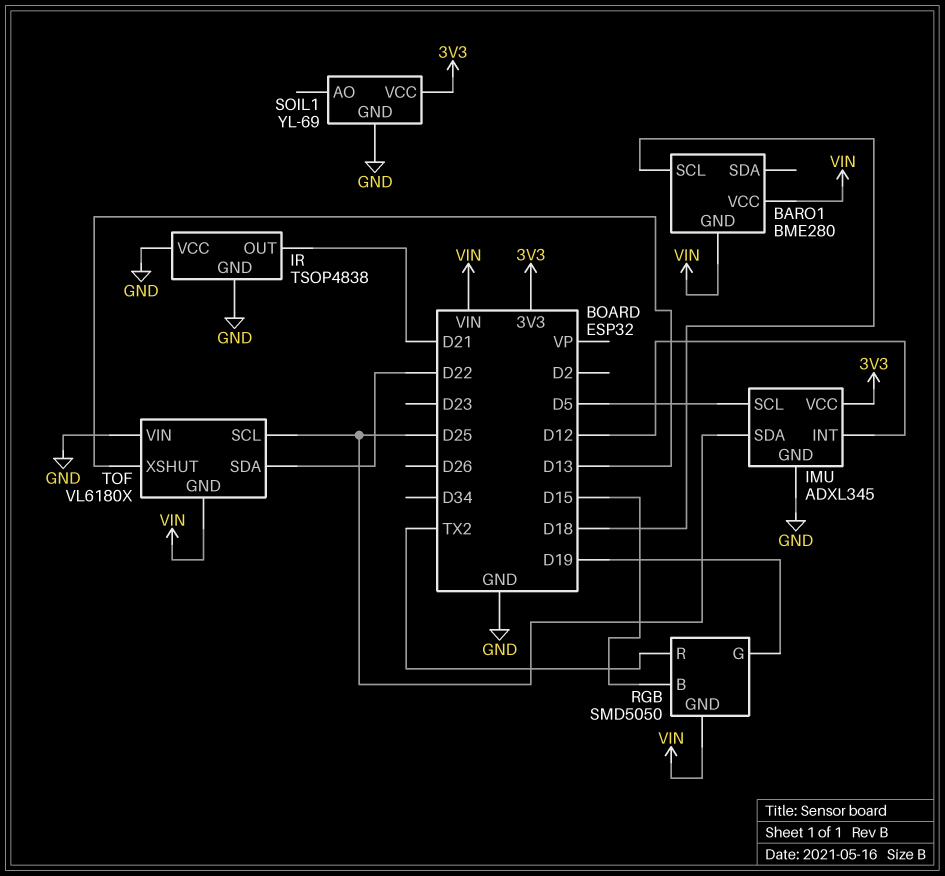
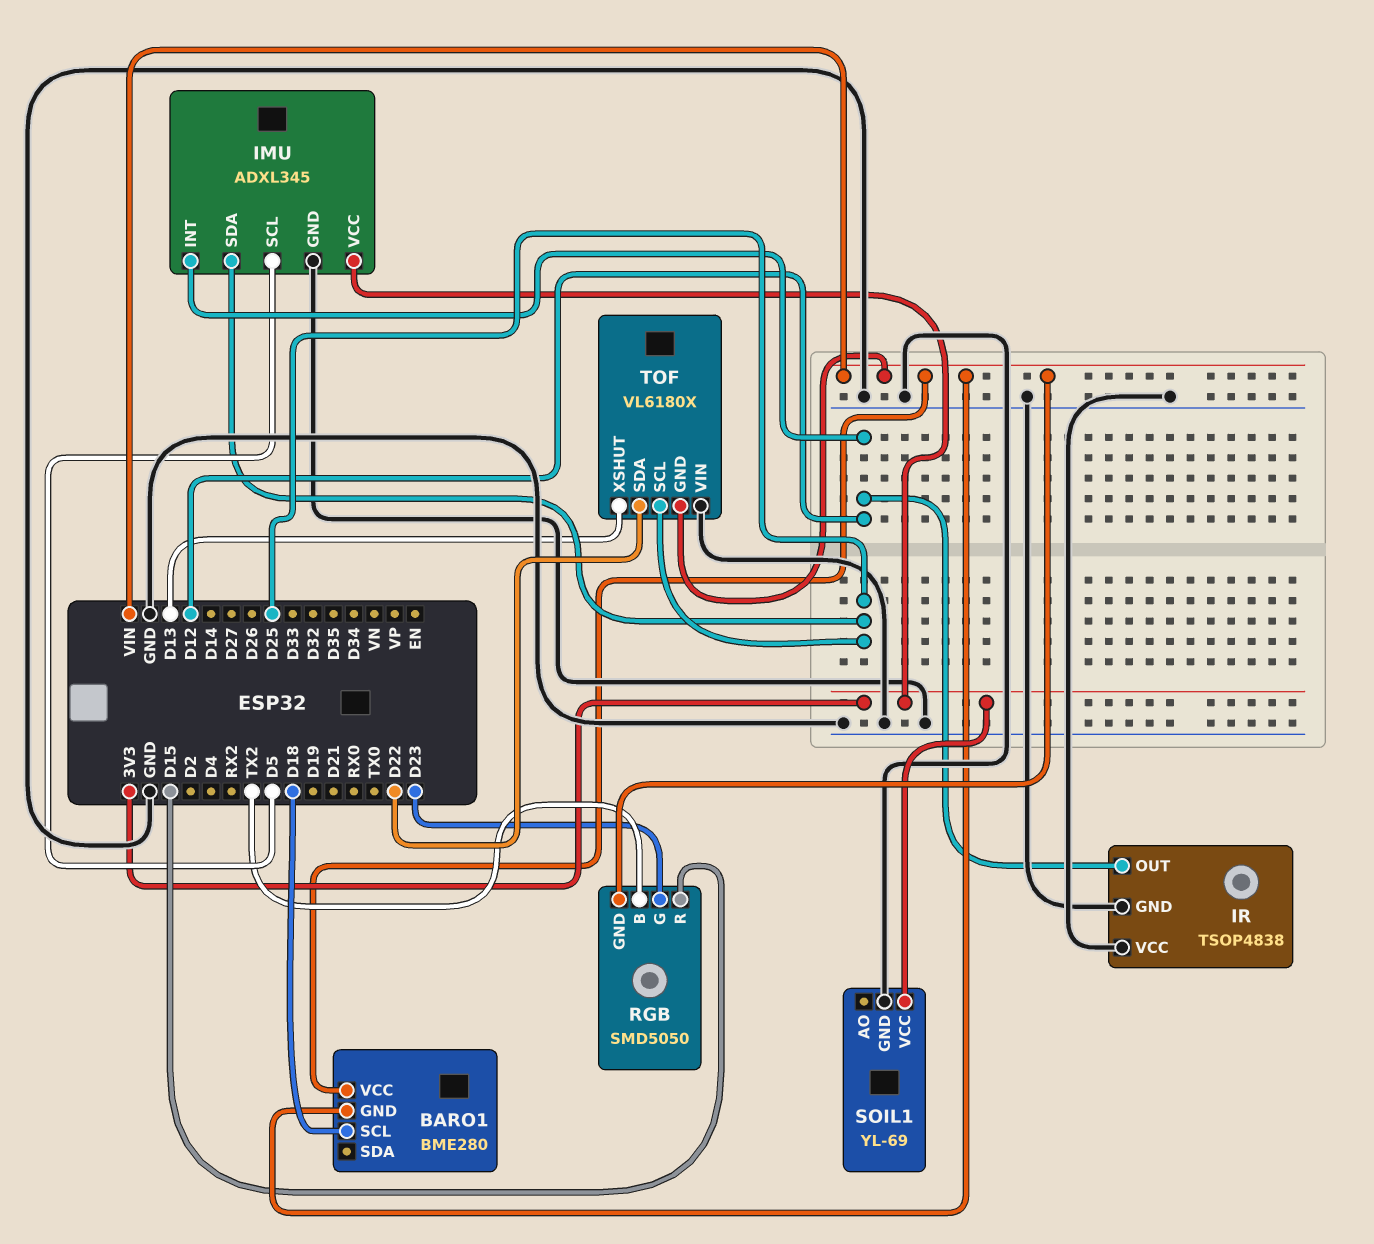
IR pin OUT: D21 -> D12
RGB pin B: D15 -> TX2
RGB pin G: D19 -> D23
RGB pin R: TX2 -> D15

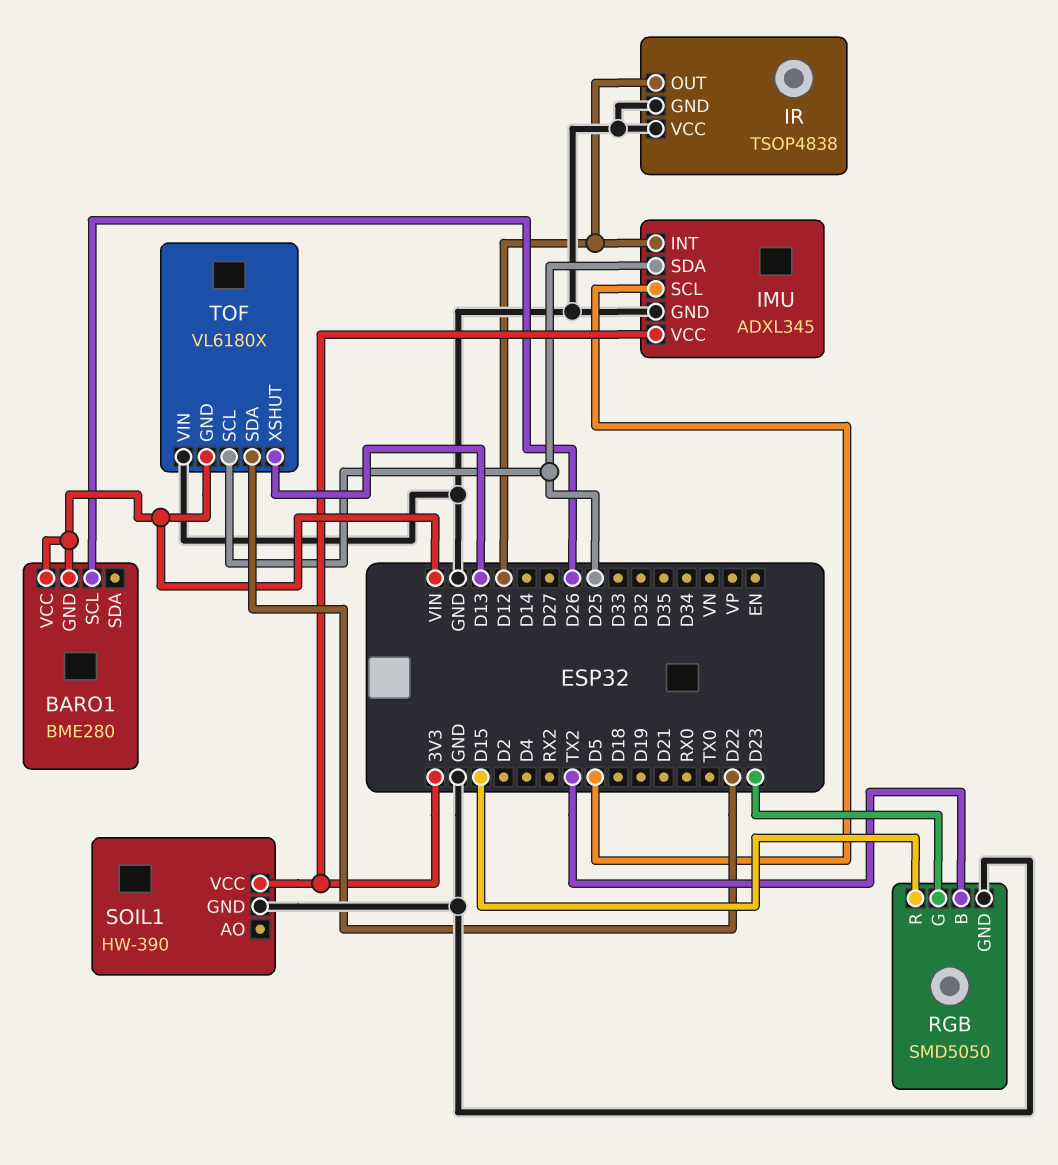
BARO1 pin SCL: D18 -> D26
RGB pin GND: VIN -> GND
SOIL1: YL-69 -> HW-390

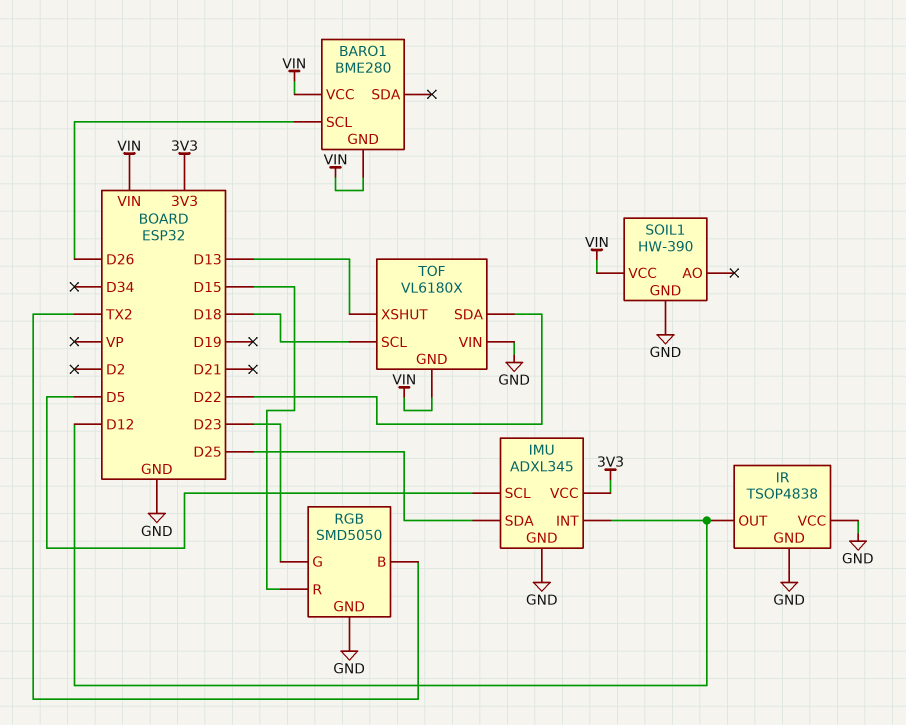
SOIL1 pin VCC: 3V3 -> VIN
TOF pin SCL: D25 -> D18

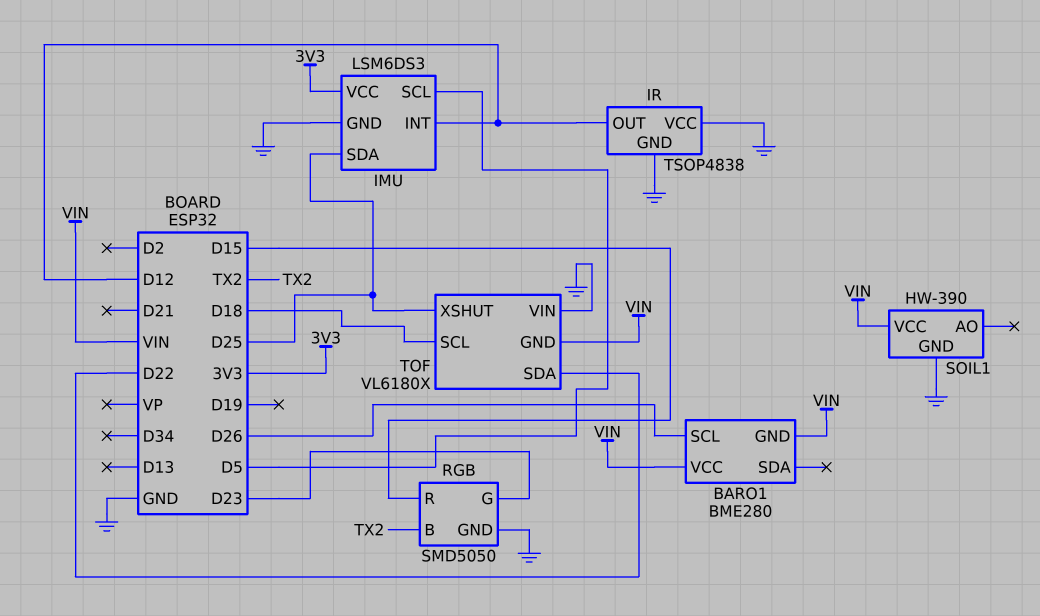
IMU: ADXL345 -> LSM6DS3
TOF pin XSHUT: D13 -> D25

